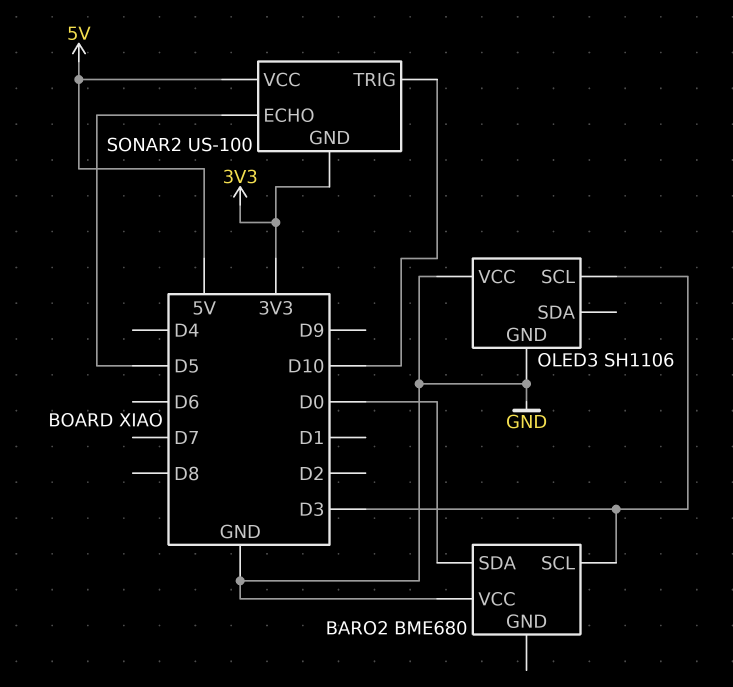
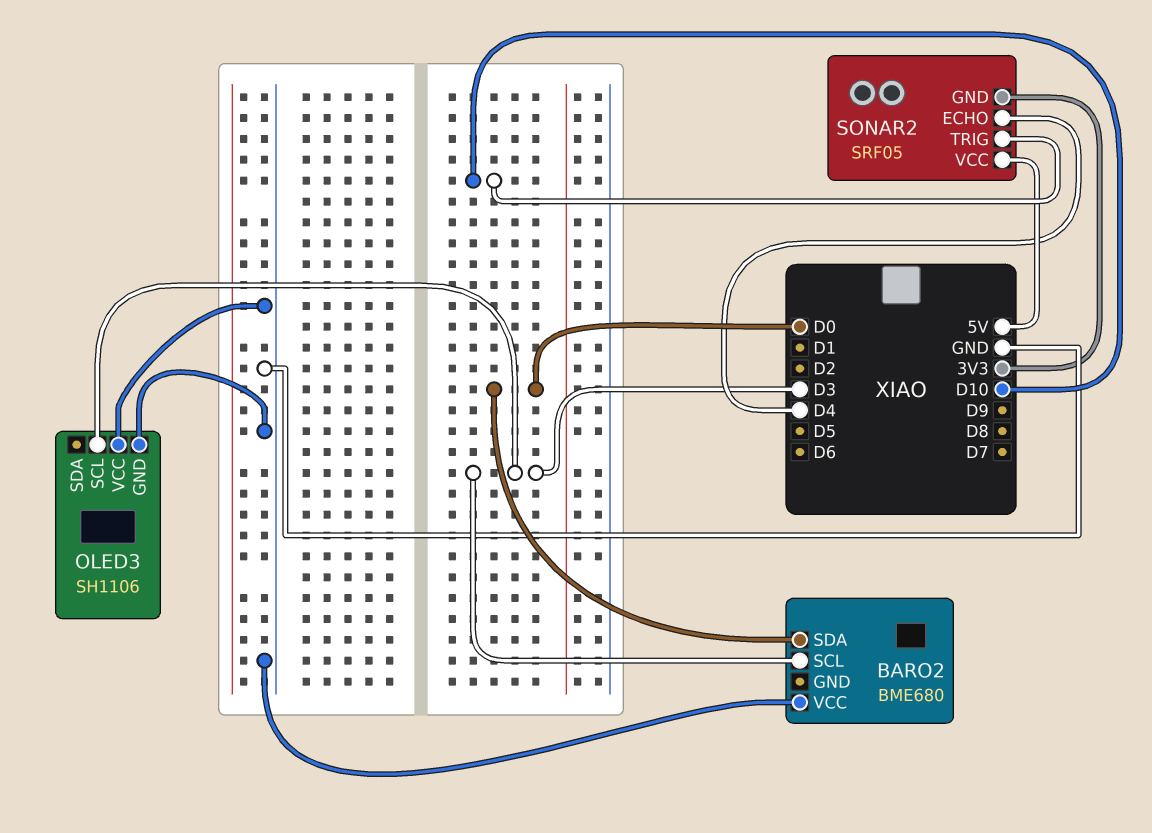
SONAR2: US-100 -> SRF05
SONAR2 pin ECHO: D5 -> D4

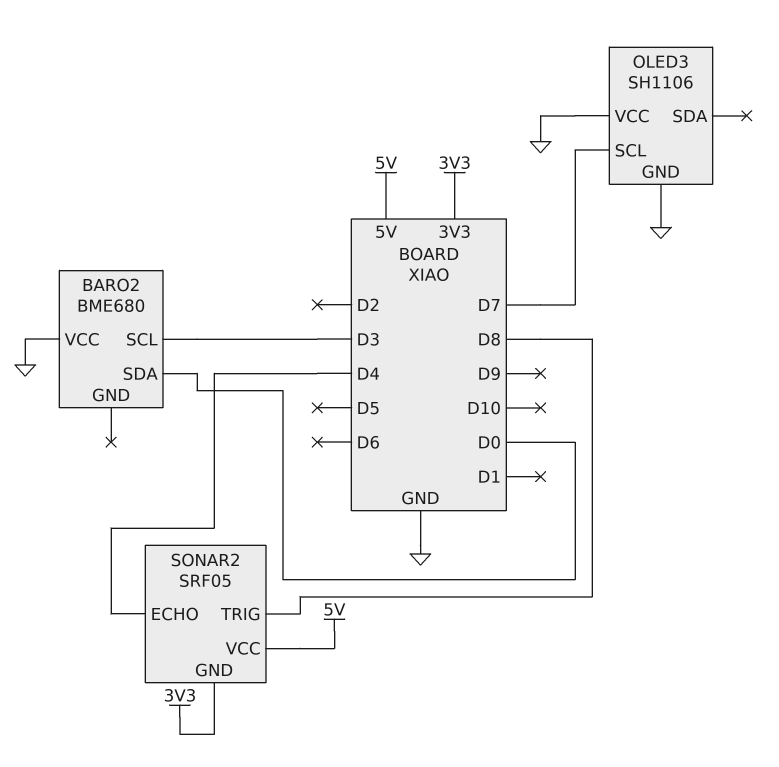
OLED3 pin SCL: D3 -> D7
SONAR2 pin TRIG: D10 -> D8

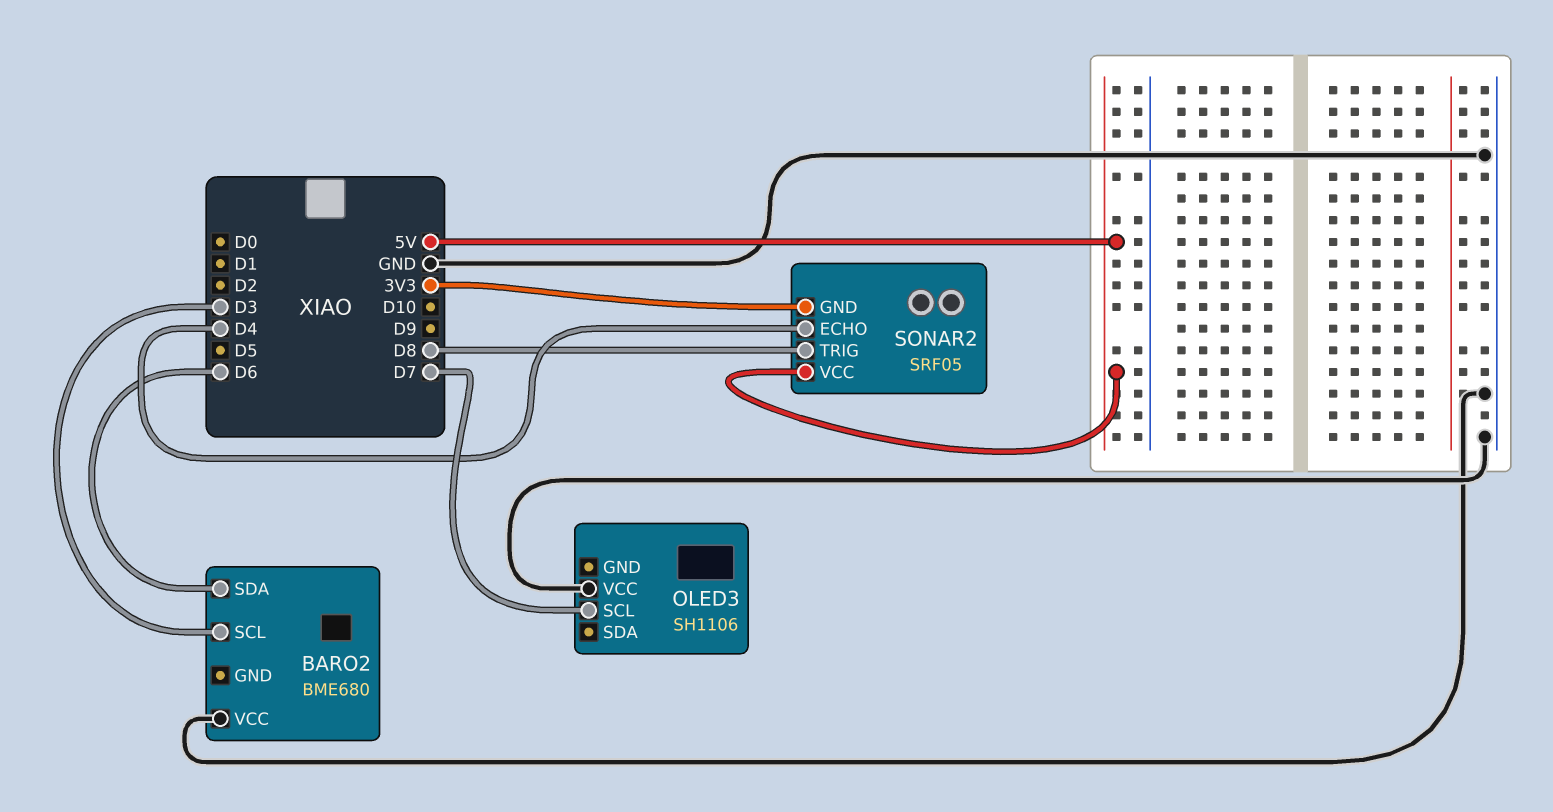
BARO2 pin SDA: D0 -> D6
OLED3 pin GND: GND -> none

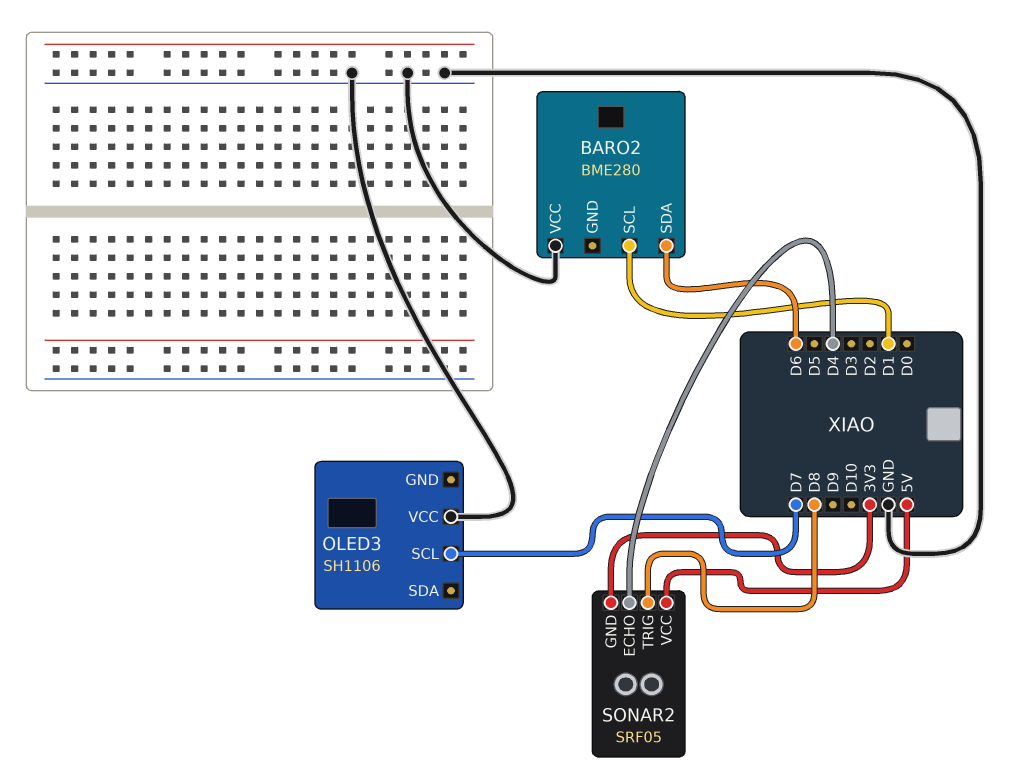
BARO2: BME680 -> BME280
BARO2 pin SCL: D3 -> D1

